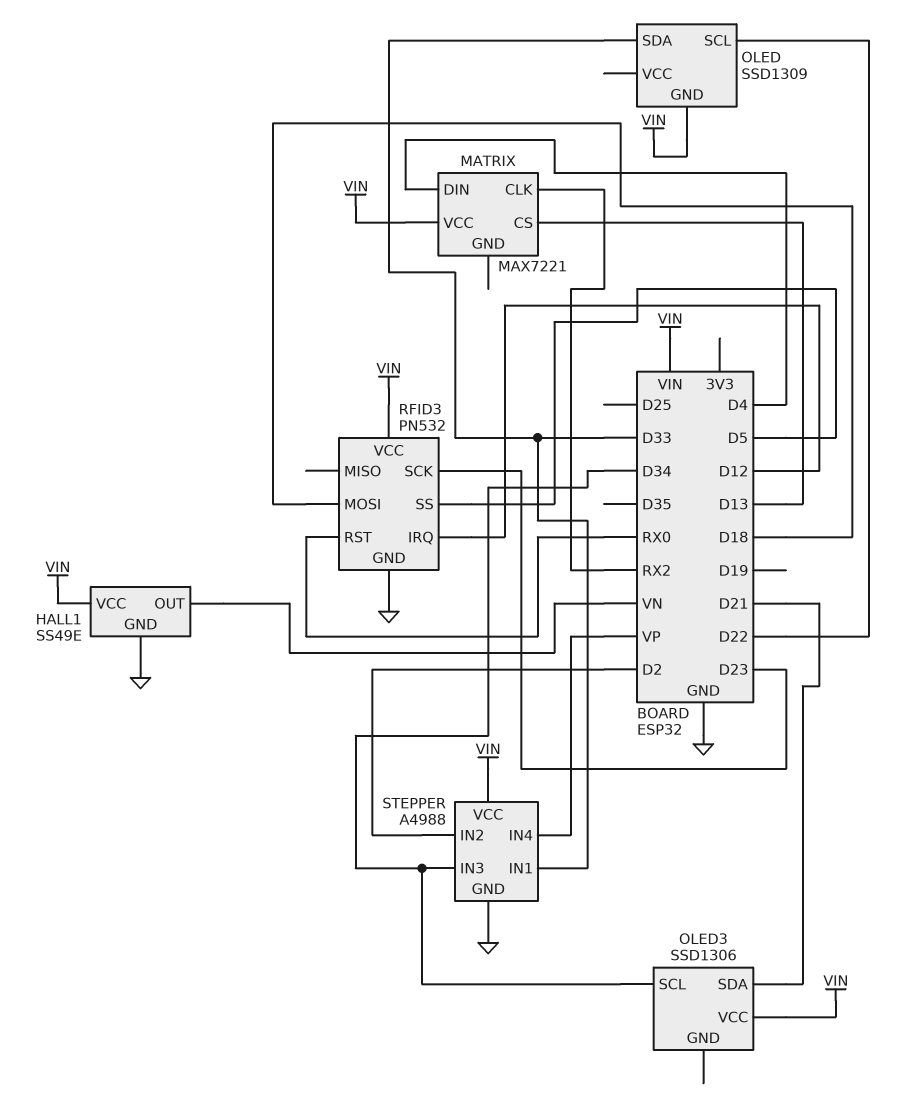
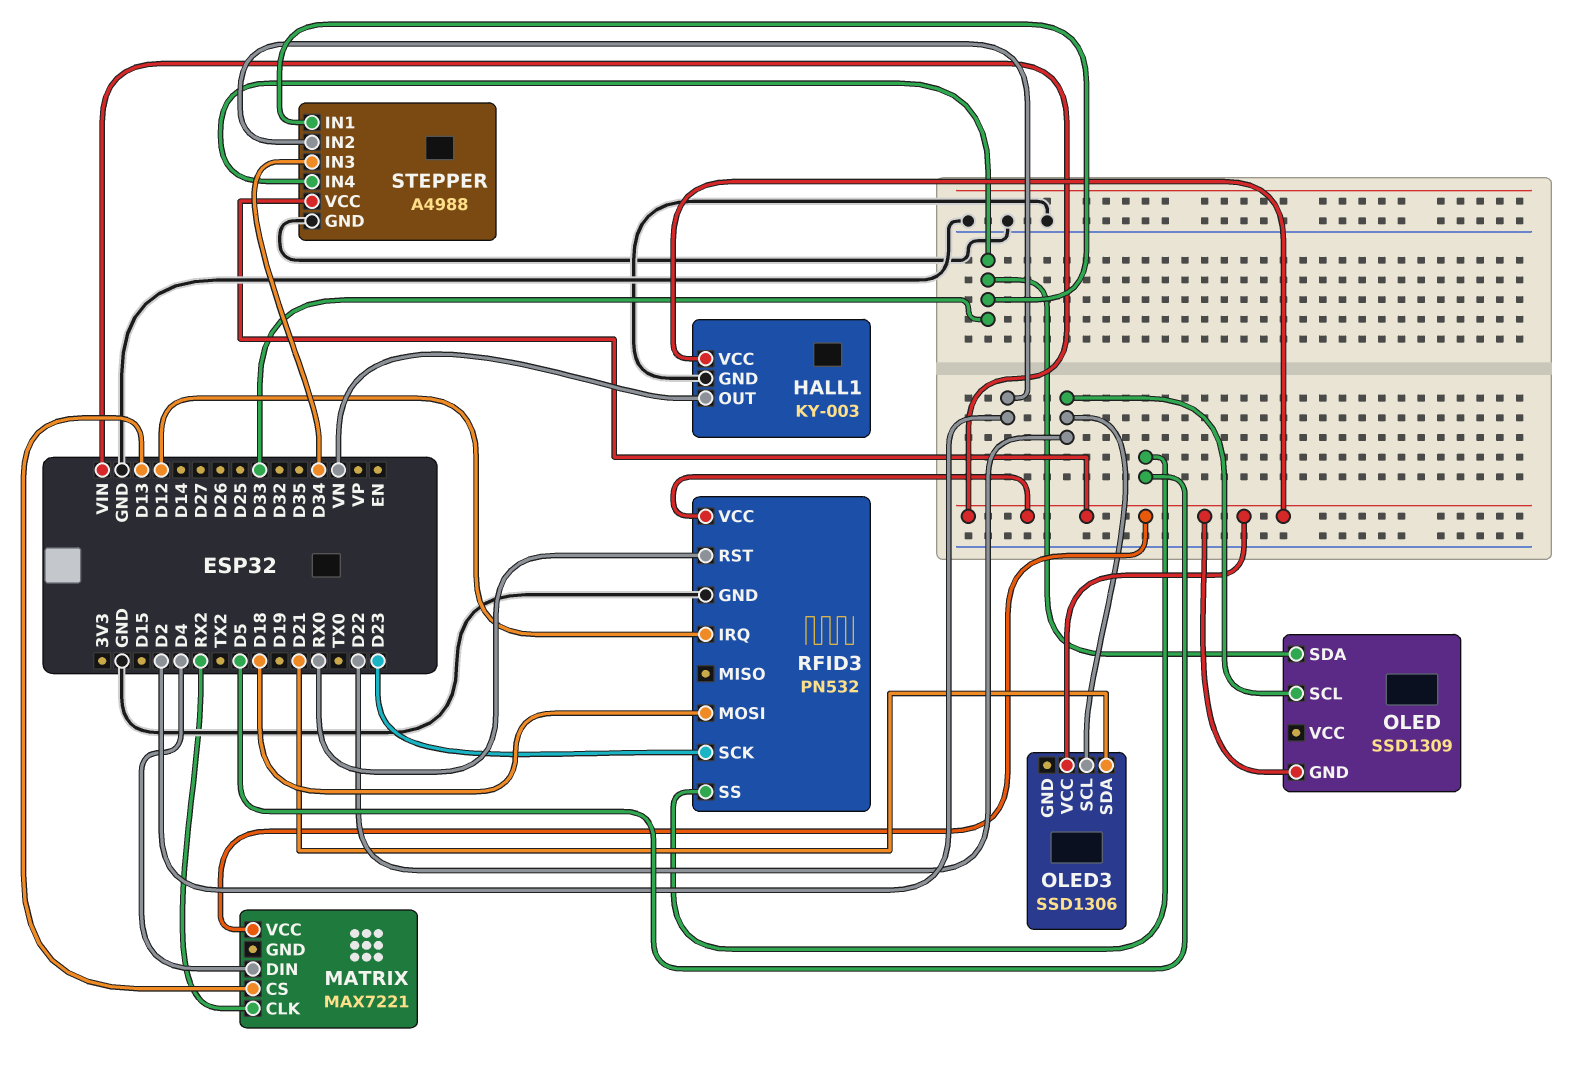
HALL1: SS49E -> KY-003
OLED3 pin SCL: D34 -> D22
STEPPER pin IN4: VP -> D33

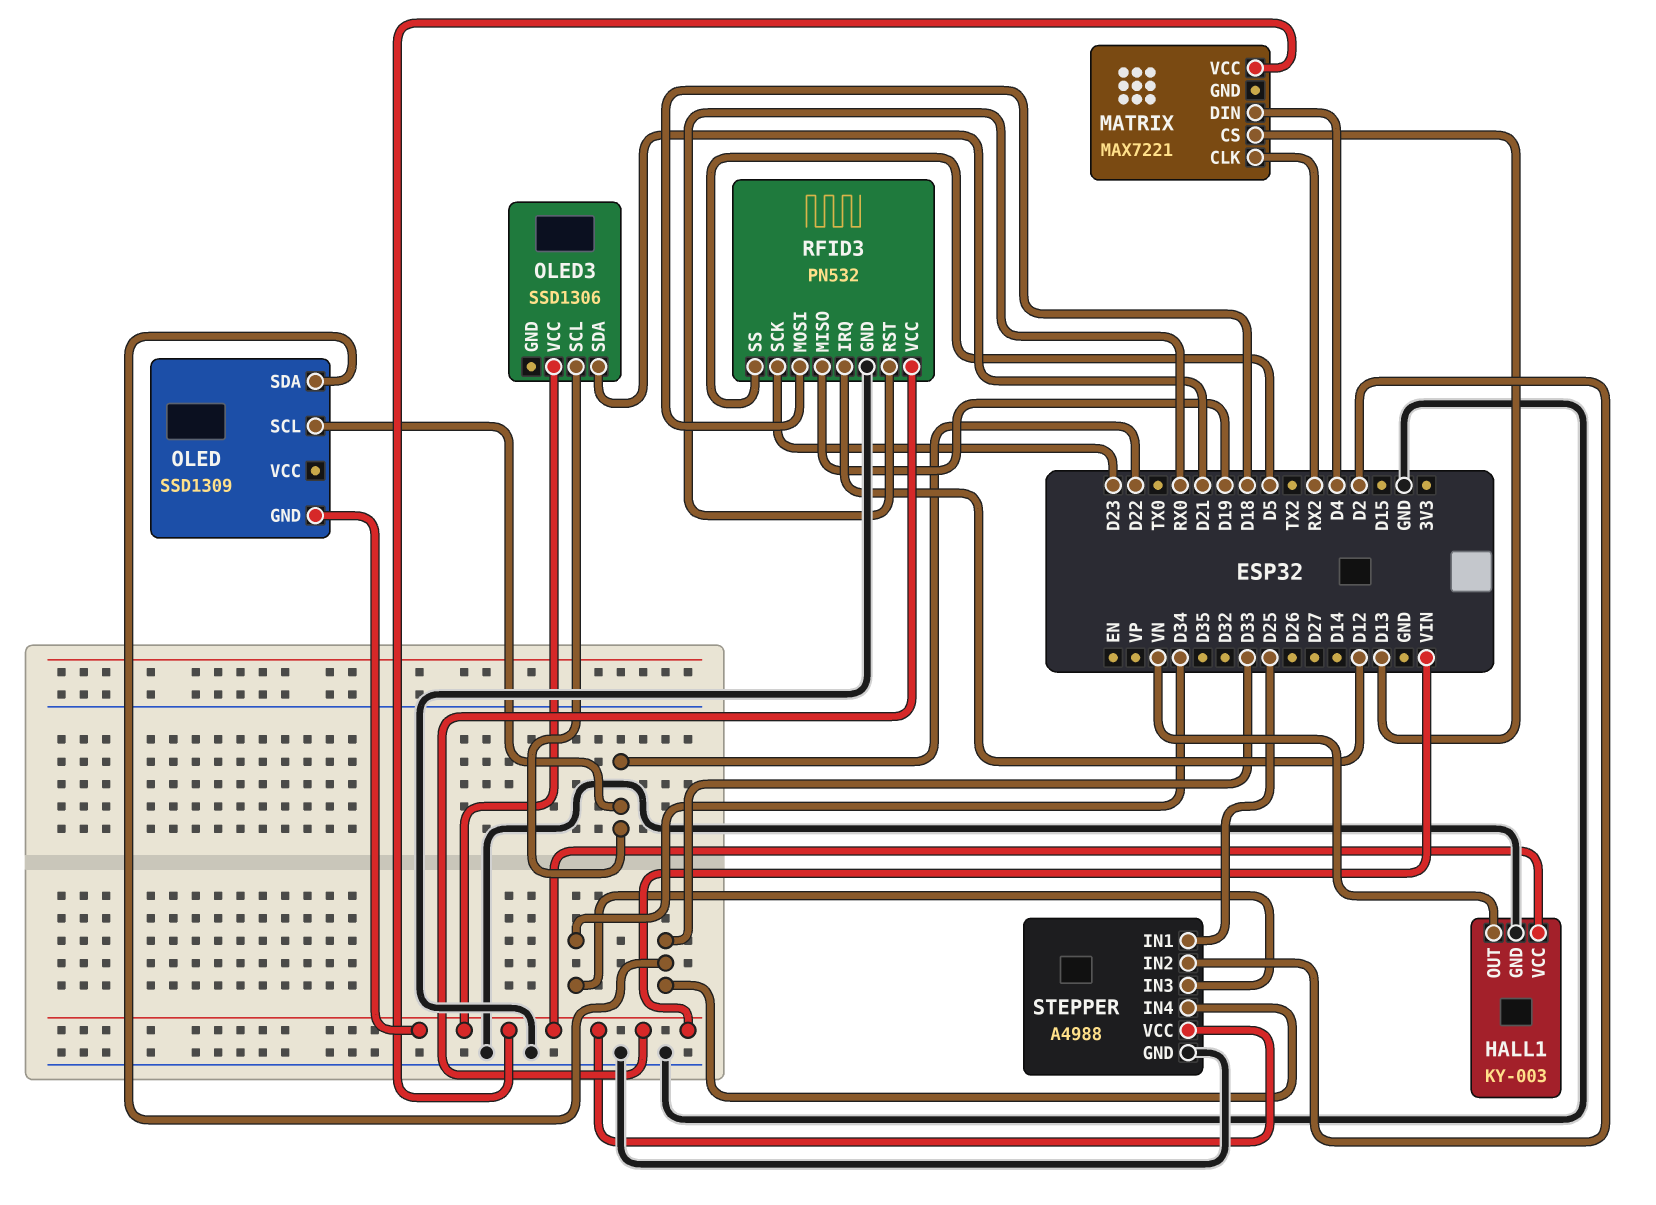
RFID3 pin MISO: none -> D19
STEPPER pin IN1: D33 -> D25

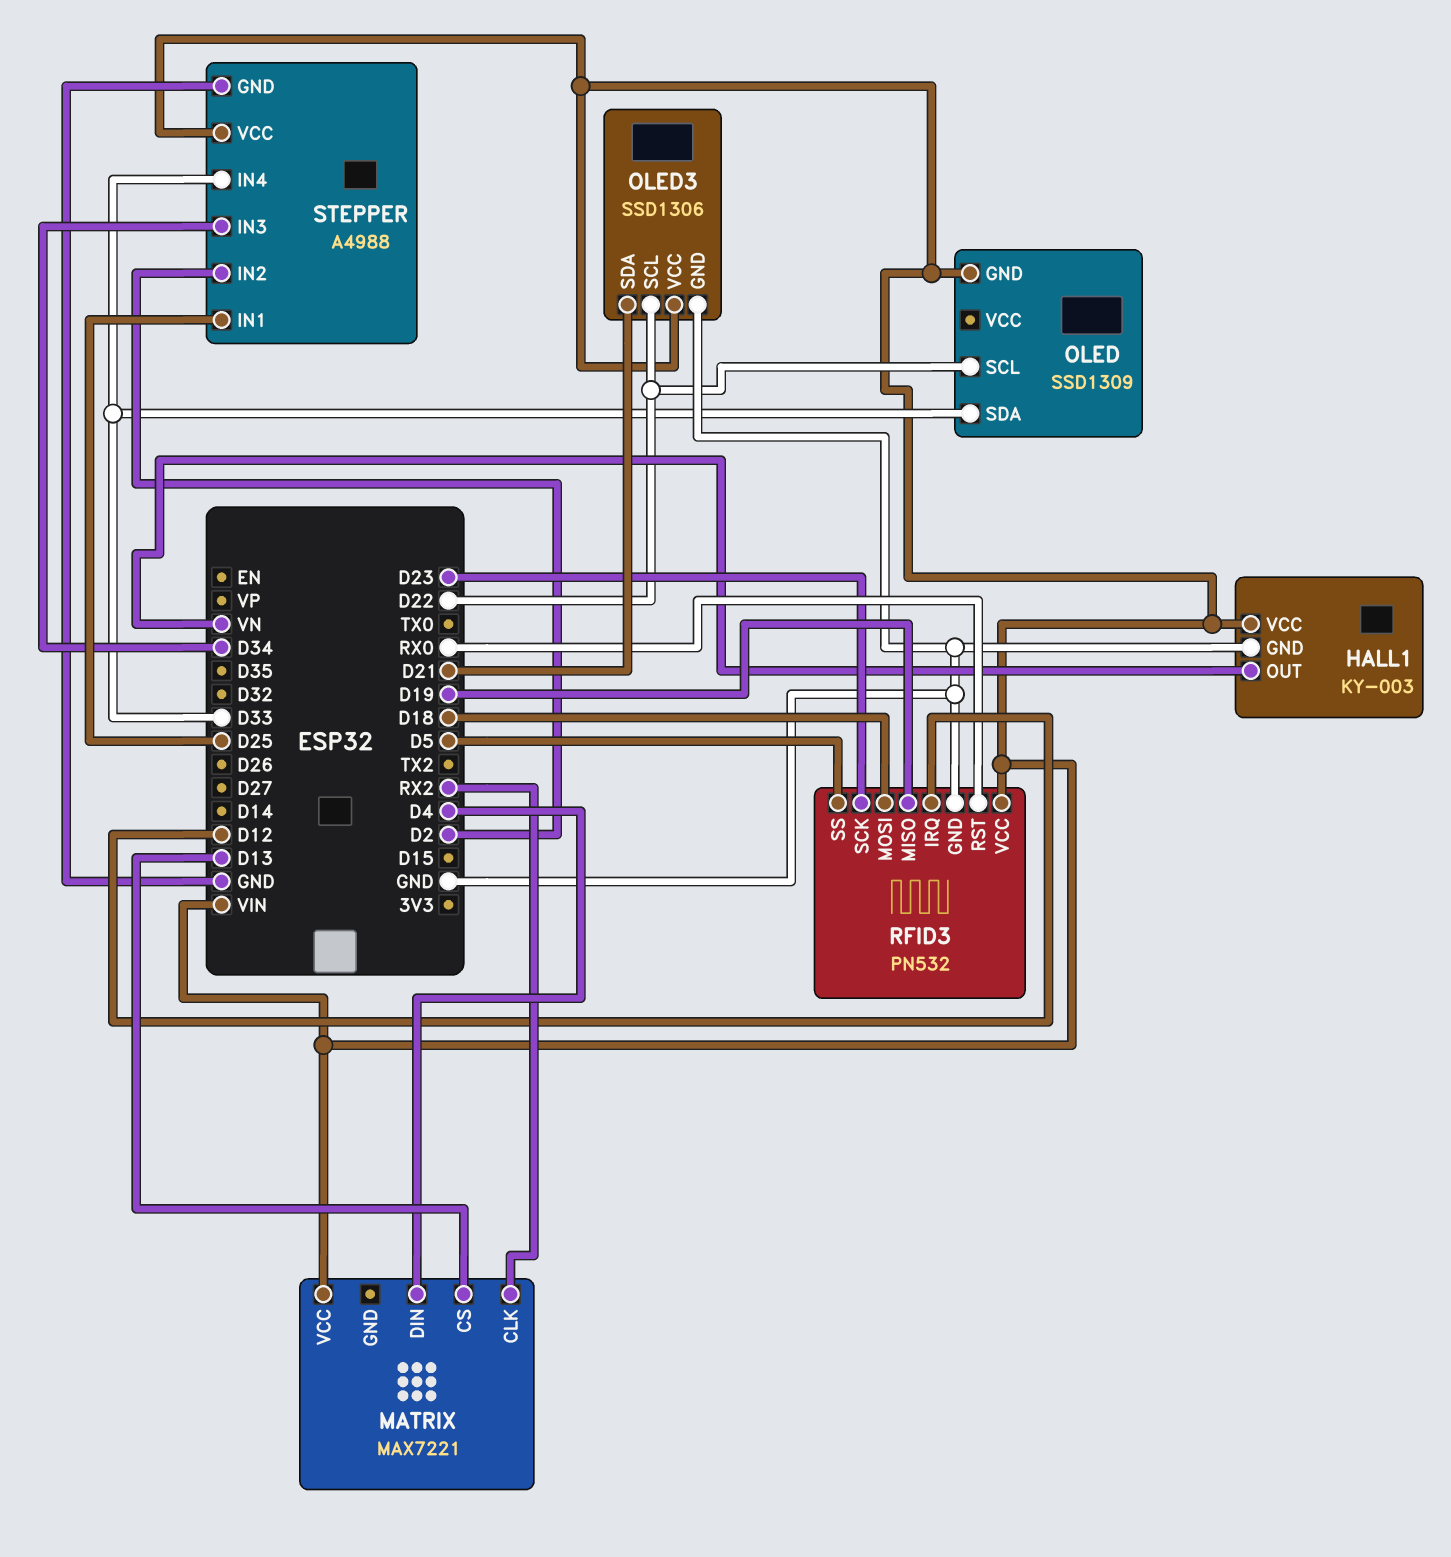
OLED3 pin GND: none -> GND

